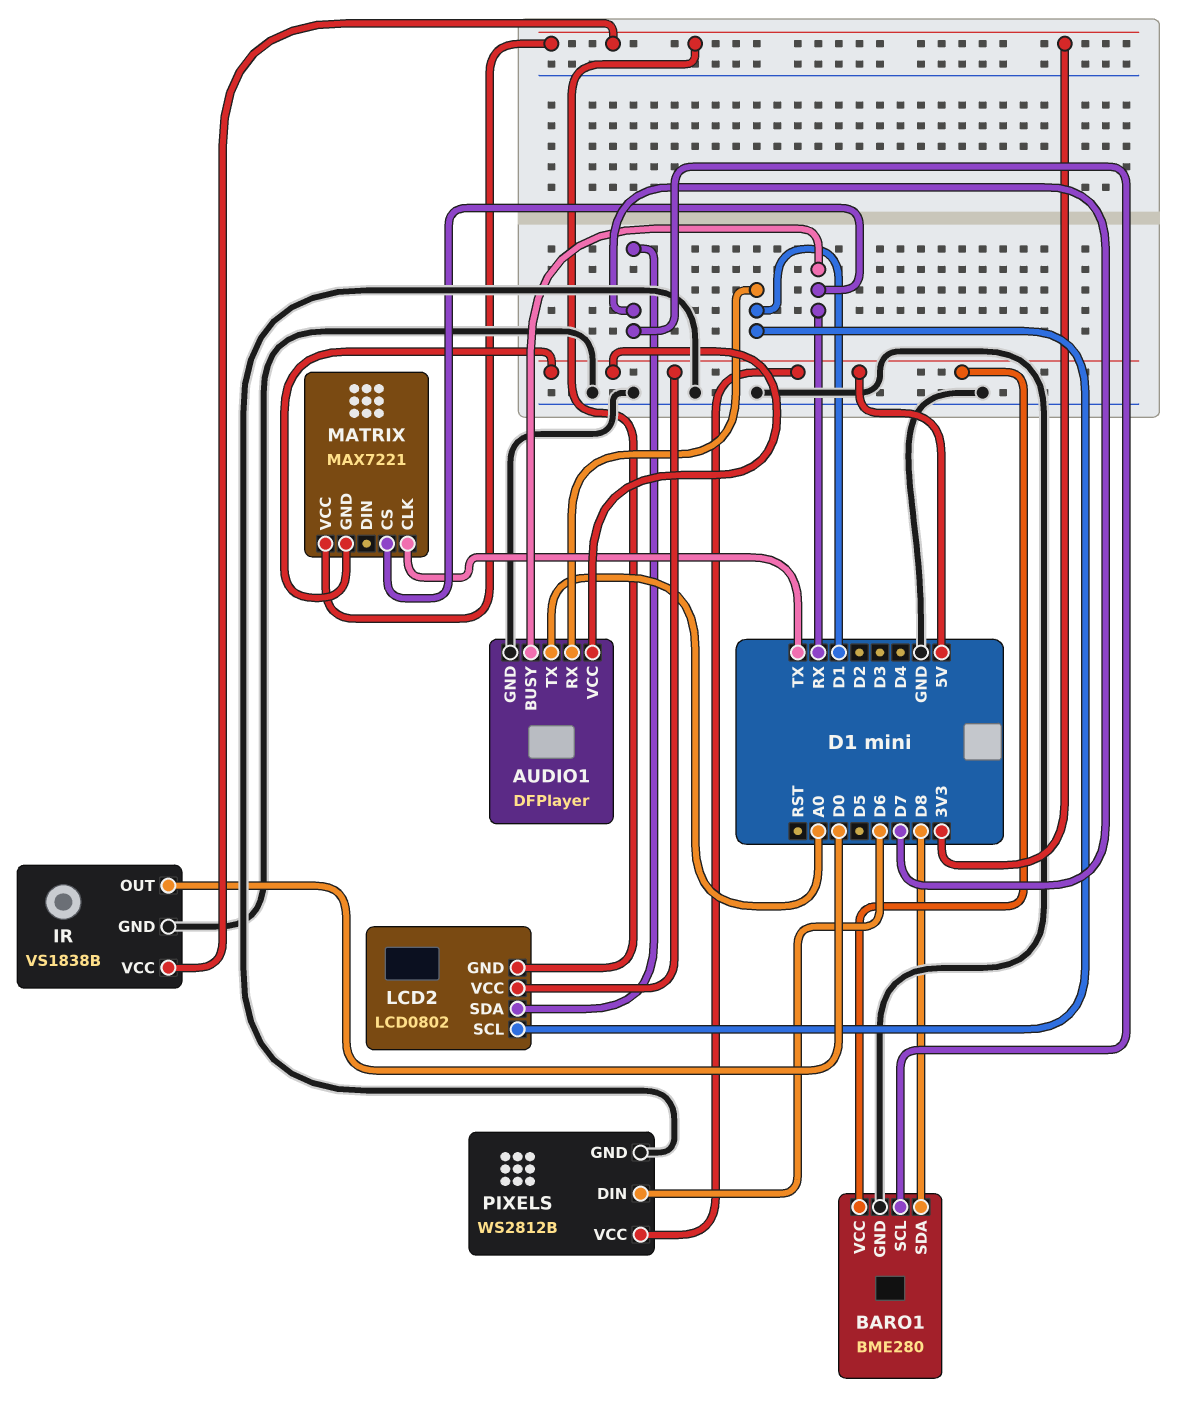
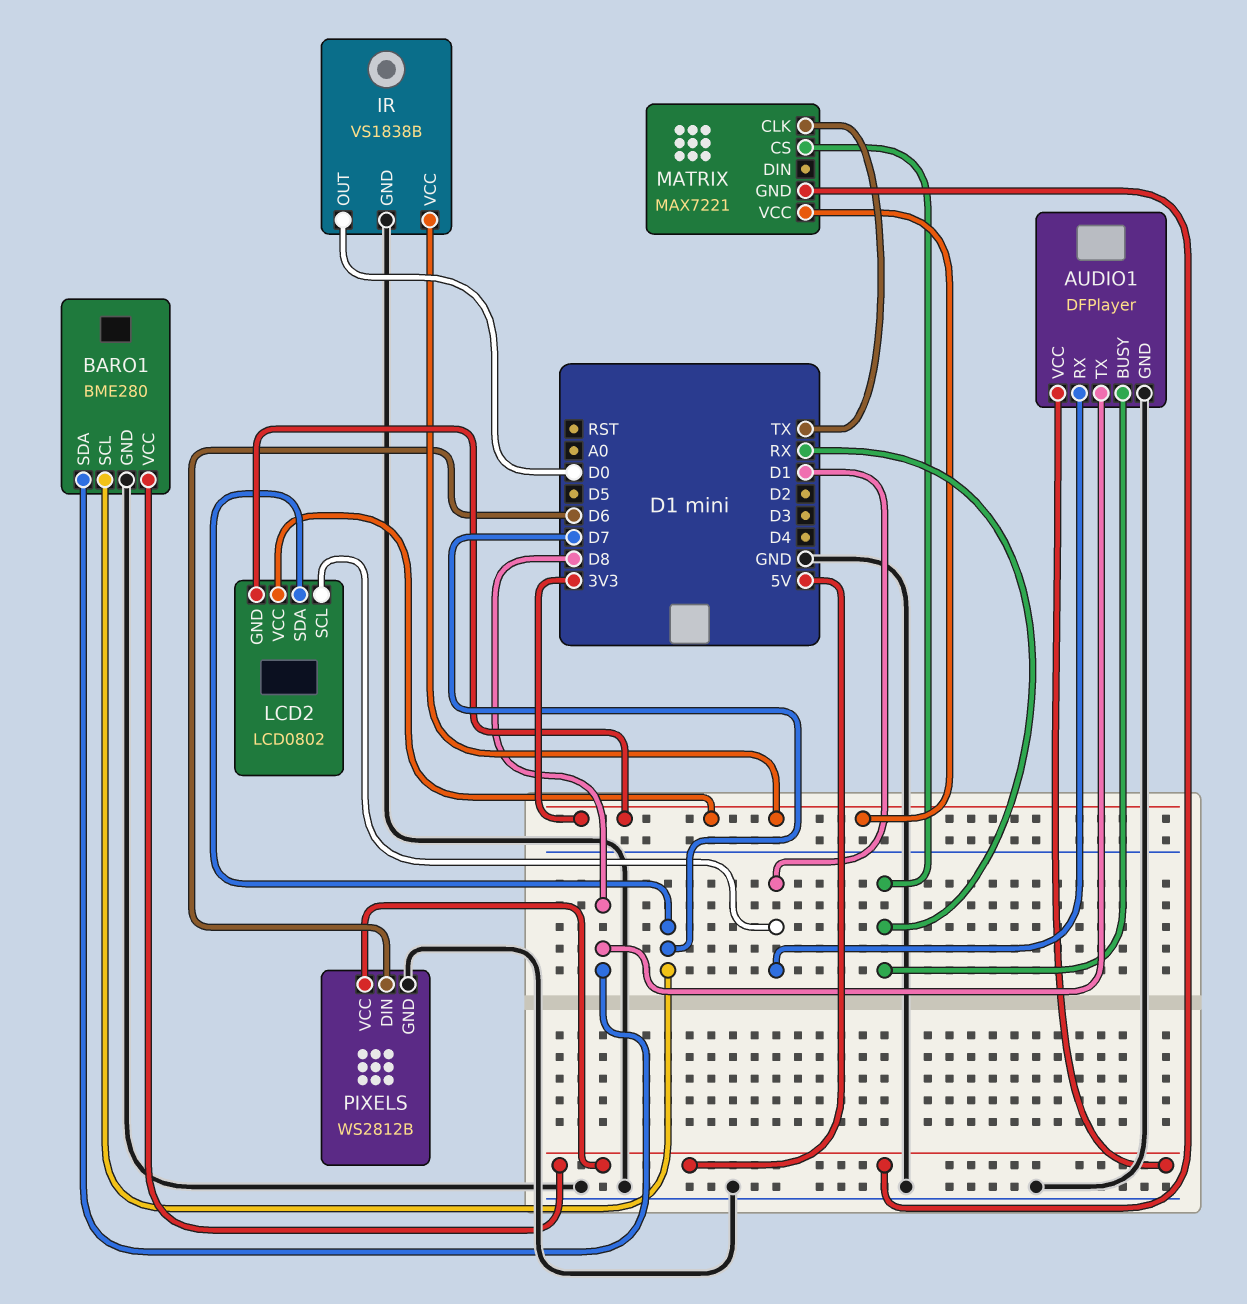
AUDIO1 pin TX: A0 -> D8
LCD2 pin VCC: 5V -> 3V3

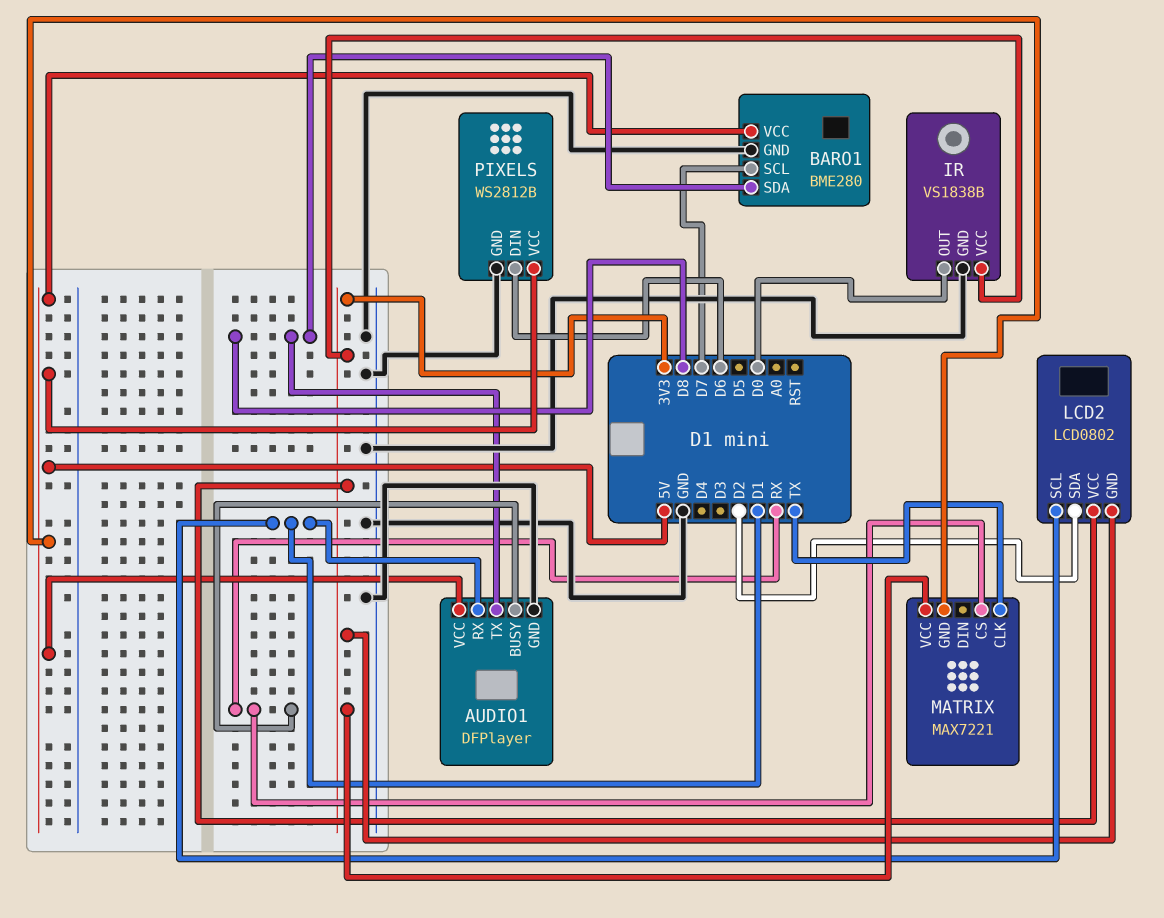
LCD2 pin SDA: D7 -> D2

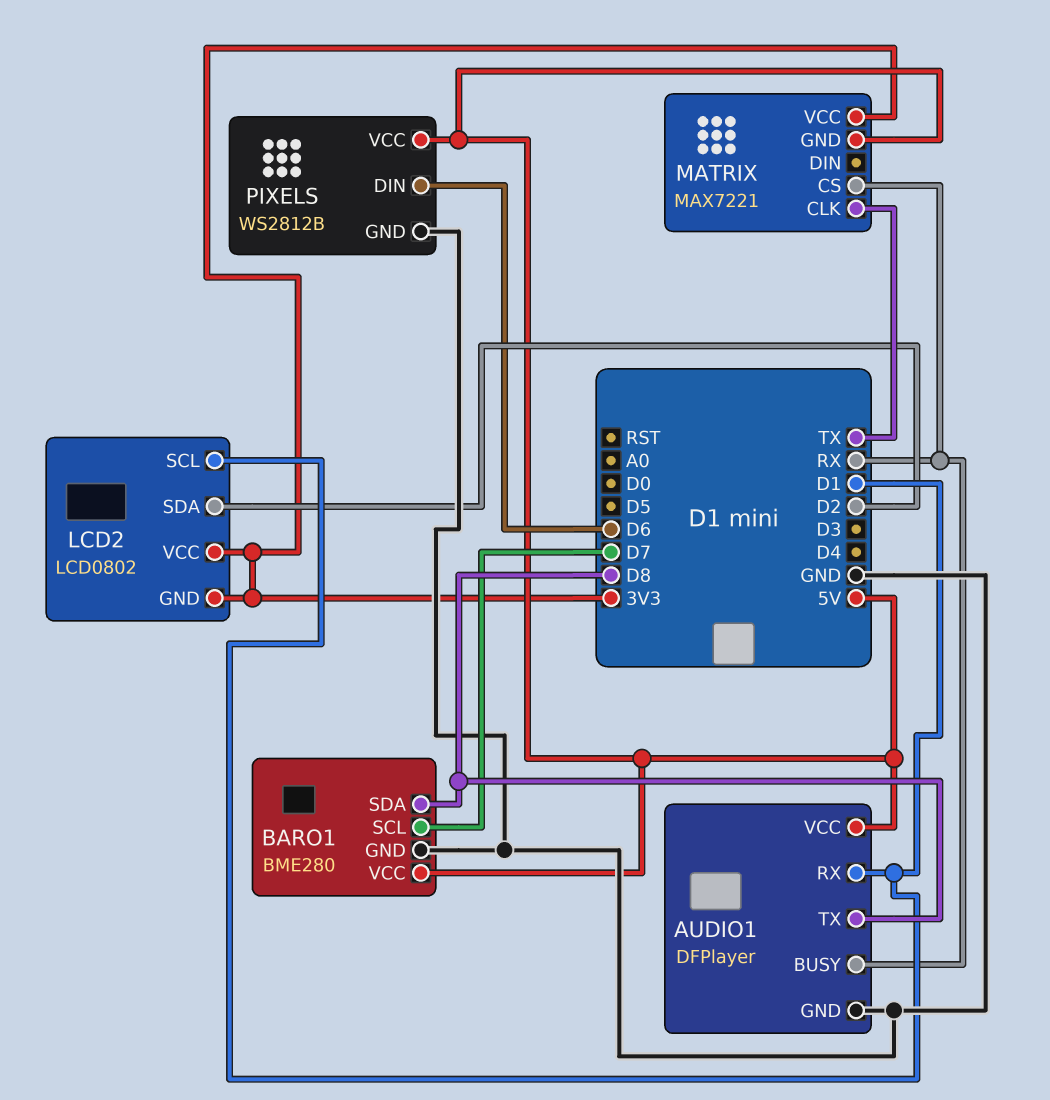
IR: VS1838B -> none
IR pin GND: GND -> none
IR pin OUT: D0 -> none
IR pin VCC: 3V3 -> none

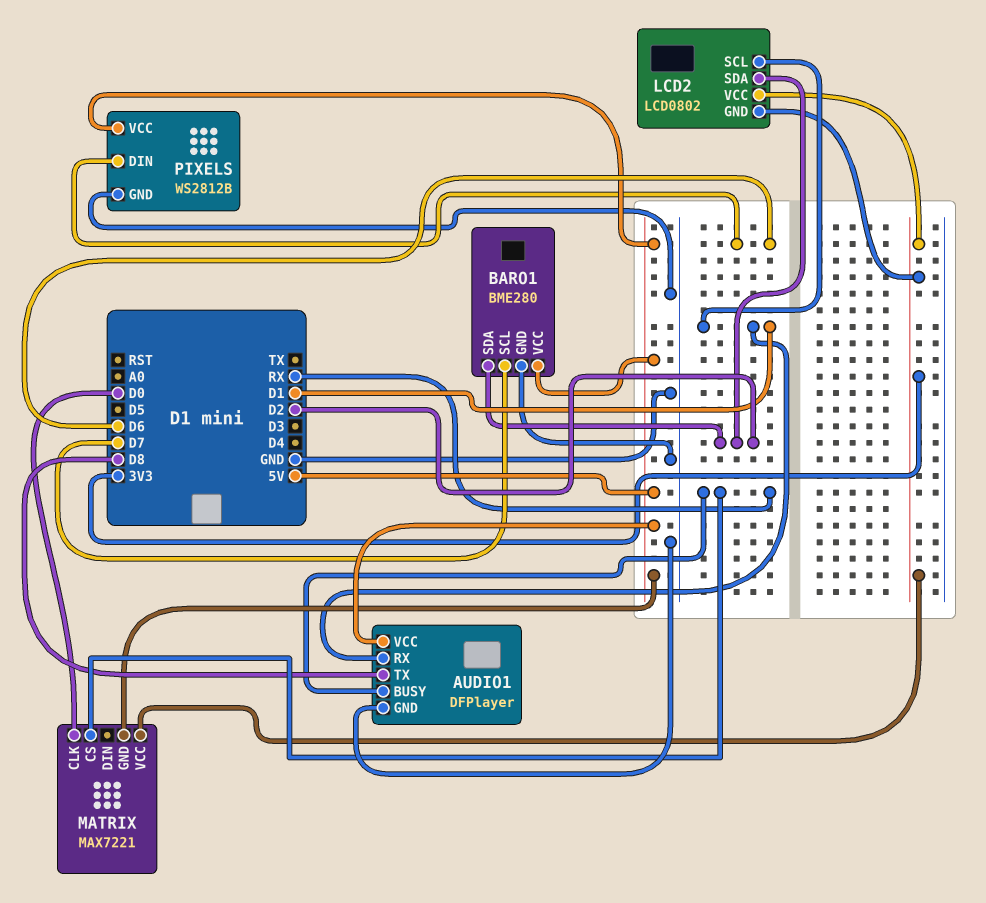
BARO1 pin SDA: D8 -> D2
MATRIX pin CLK: TX -> D0

